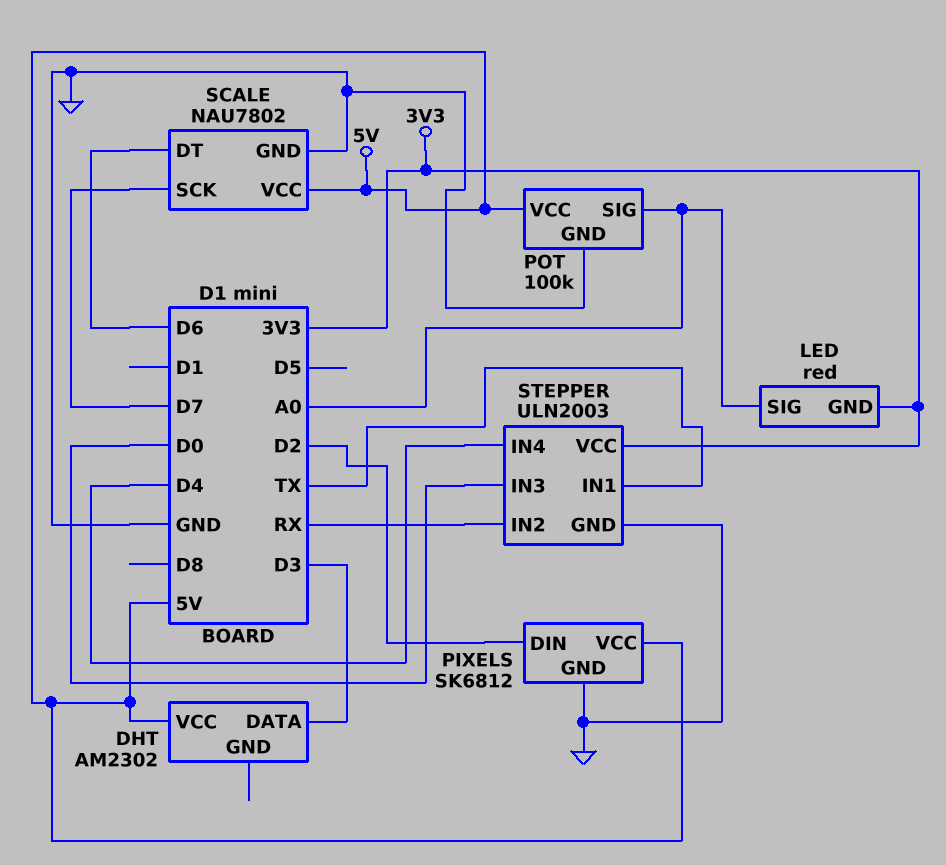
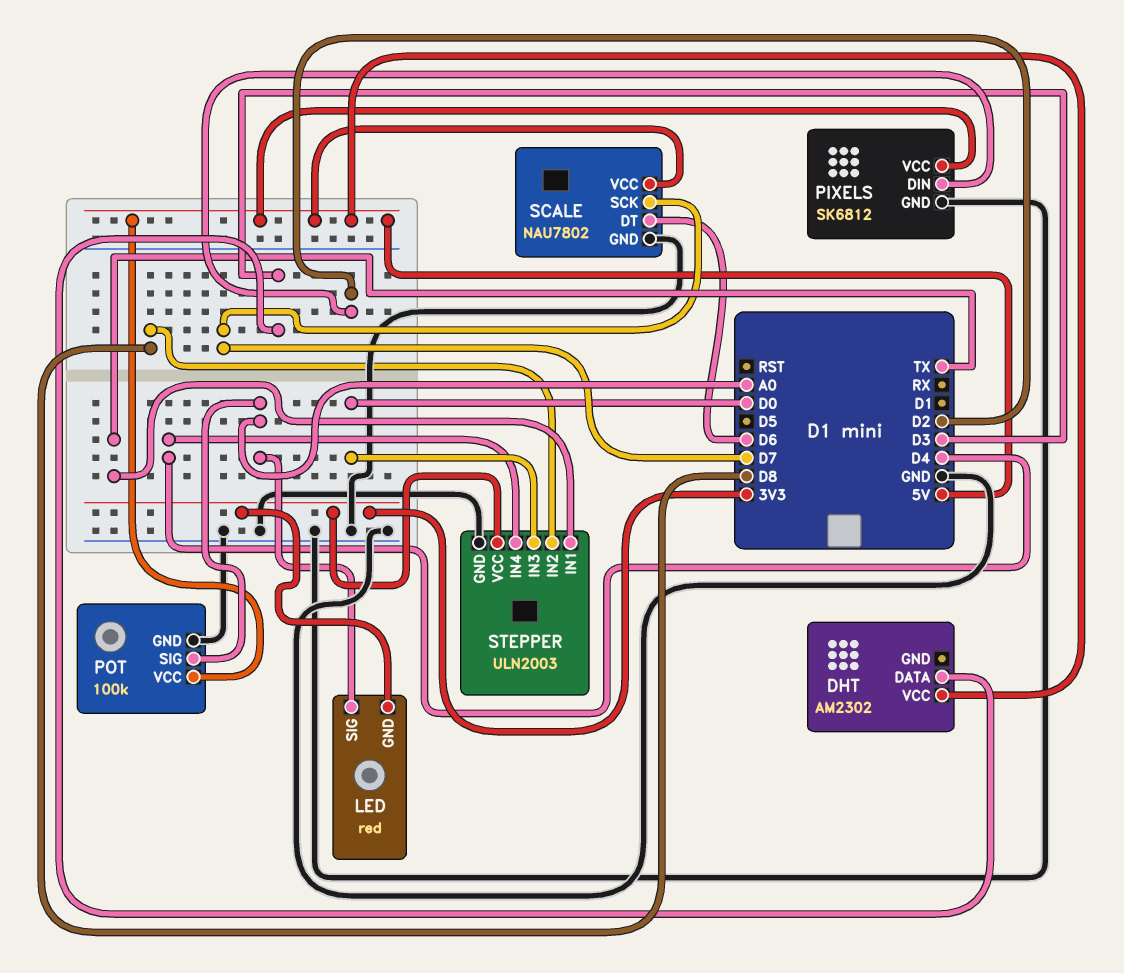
STEPPER pin IN2: RX -> D8

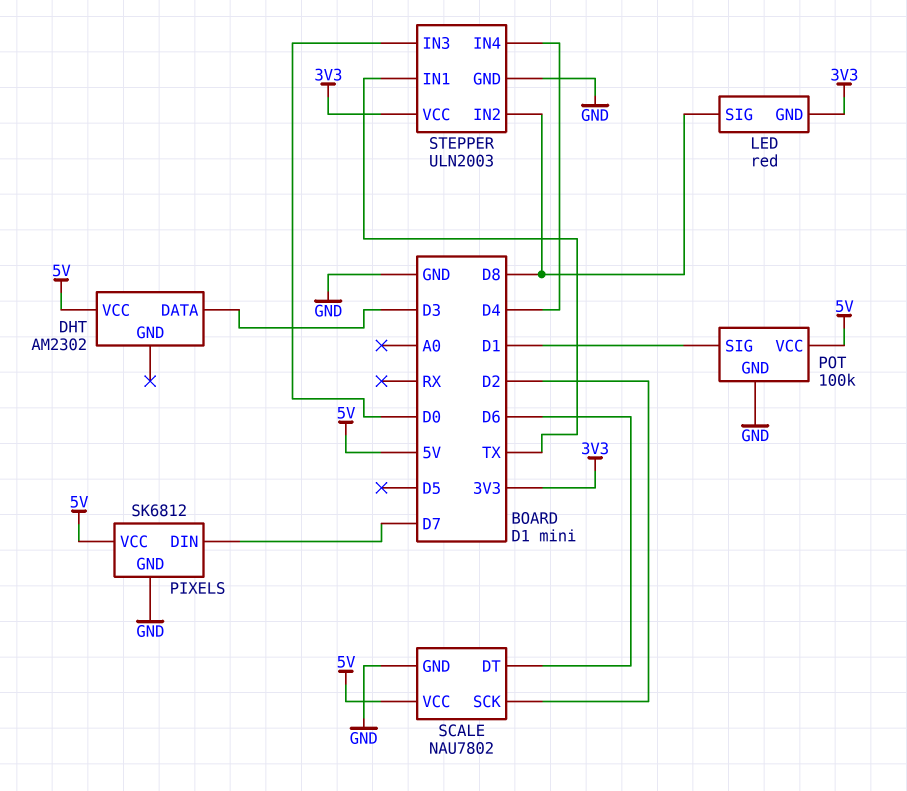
LED pin SIG: A0 -> D8
PIXELS pin DIN: D2 -> D7
POT pin SIG: A0 -> D1
SCALE pin SCK: D7 -> D2

